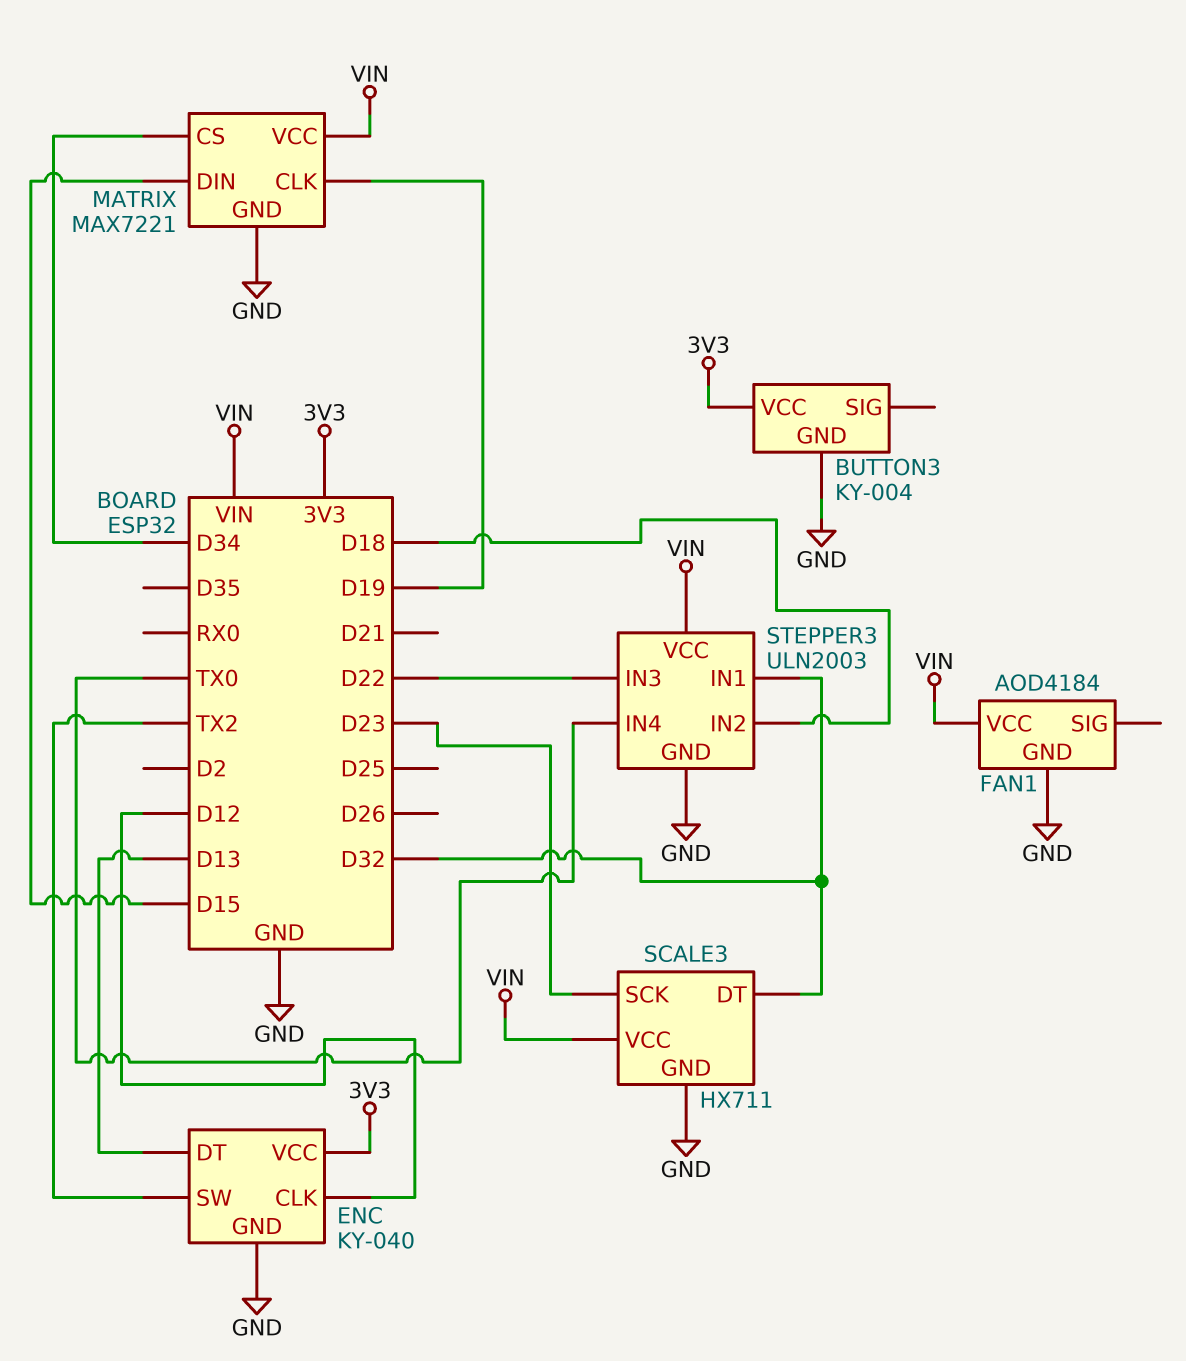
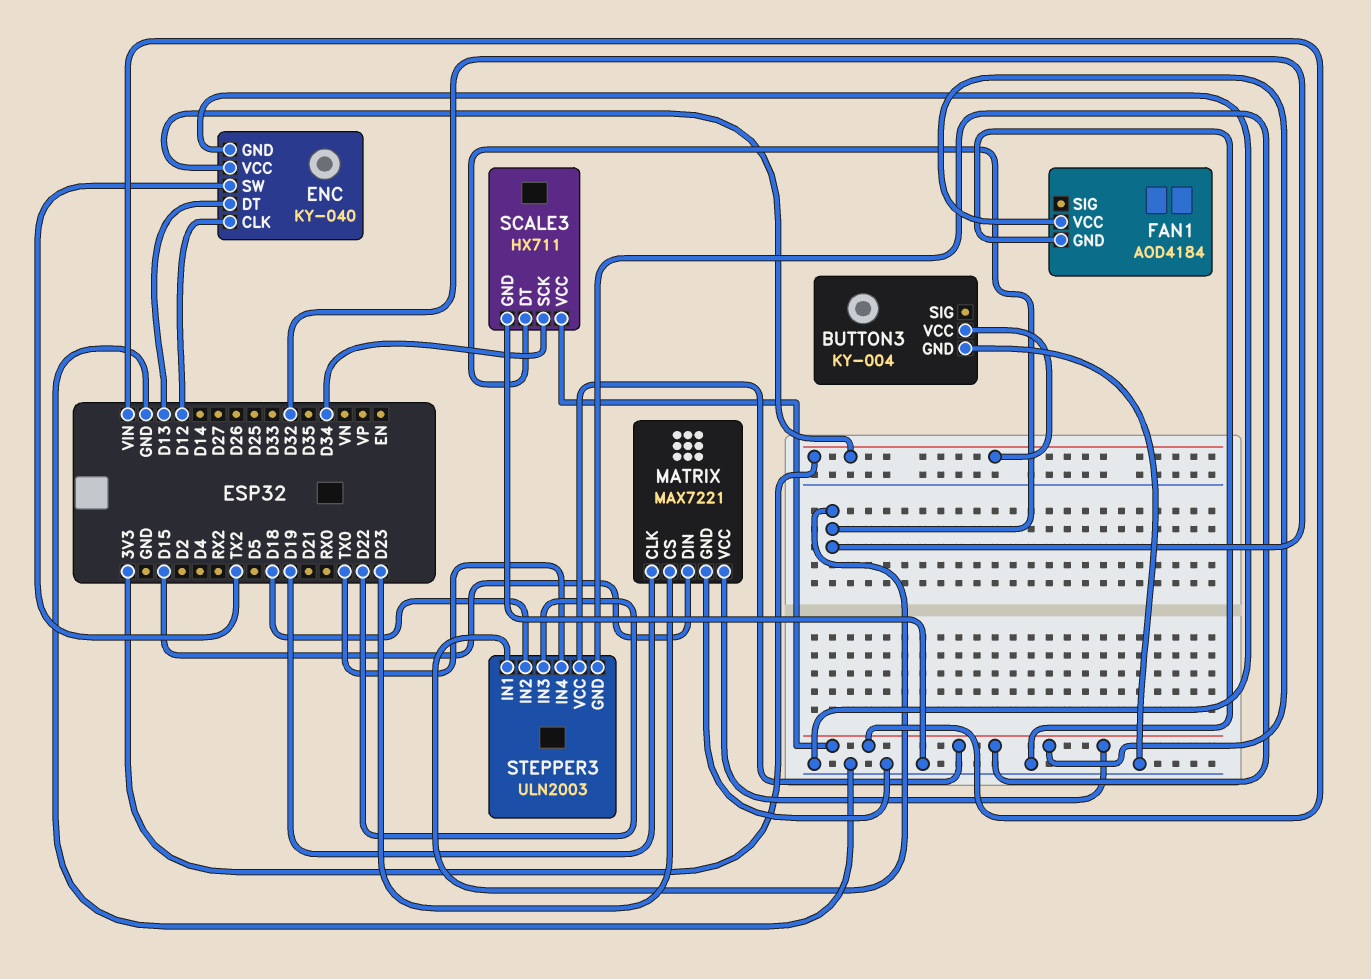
MATRIX pin CS: D34 -> D23
SCALE3 pin SCK: D23 -> D34
STEPPER3 pin GND: GND -> VIN

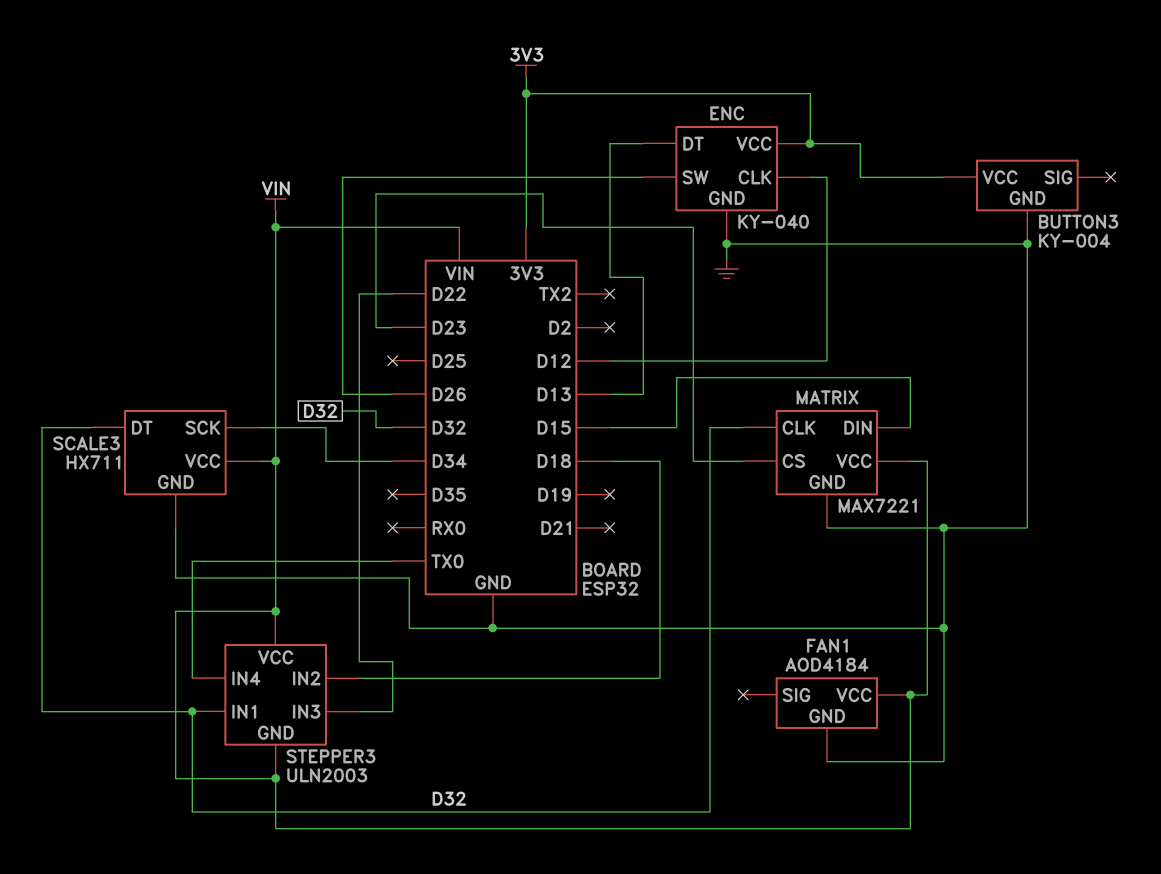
ENC pin SW: TX2 -> D26
MATRIX pin CLK: D19 -> D32

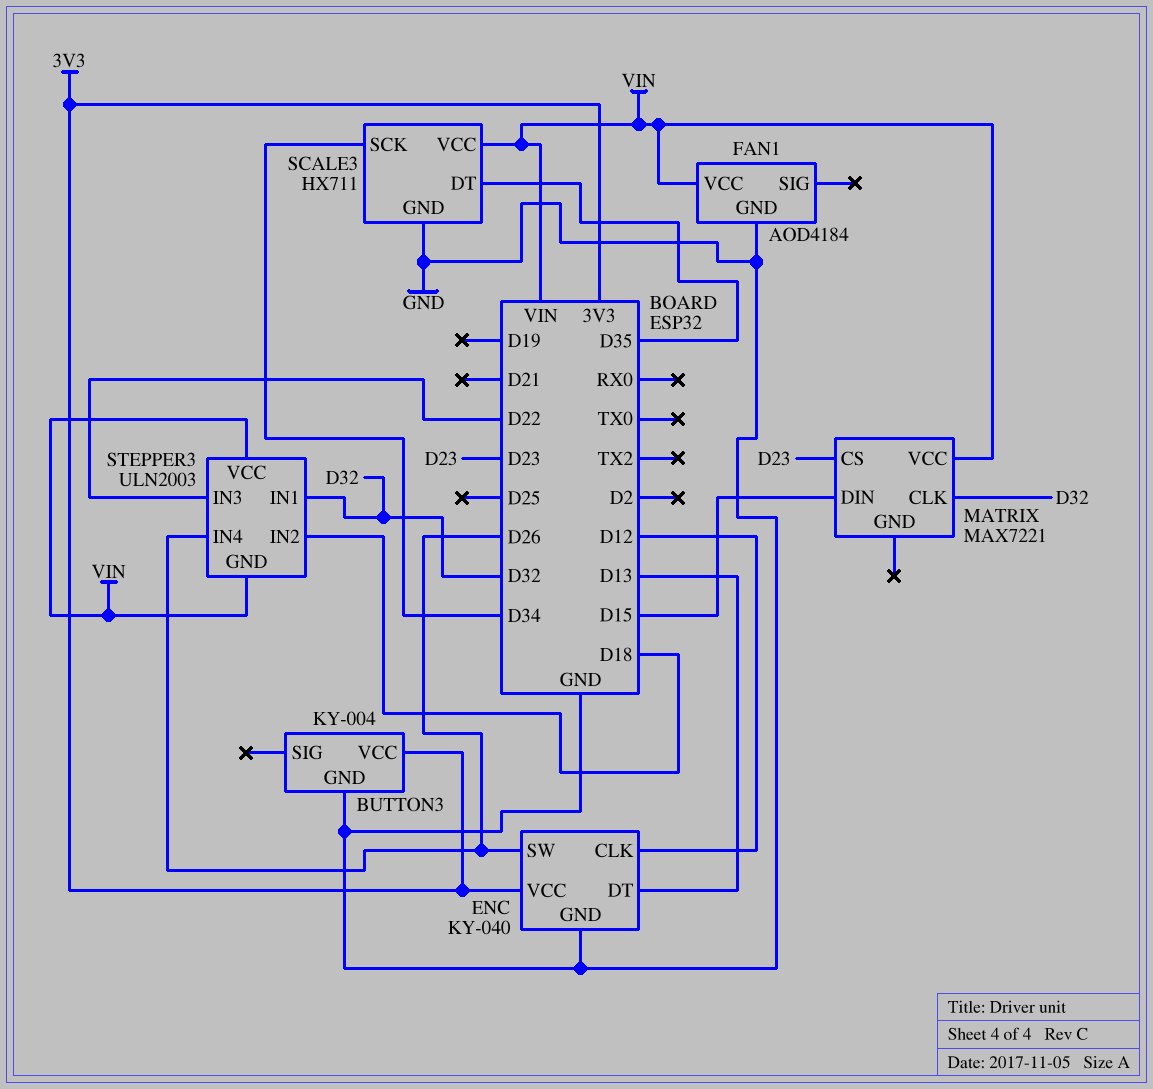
MATRIX pin GND: GND -> none
SCALE3 pin DT: D32 -> D35
STEPPER3 pin IN4: TX0 -> D26

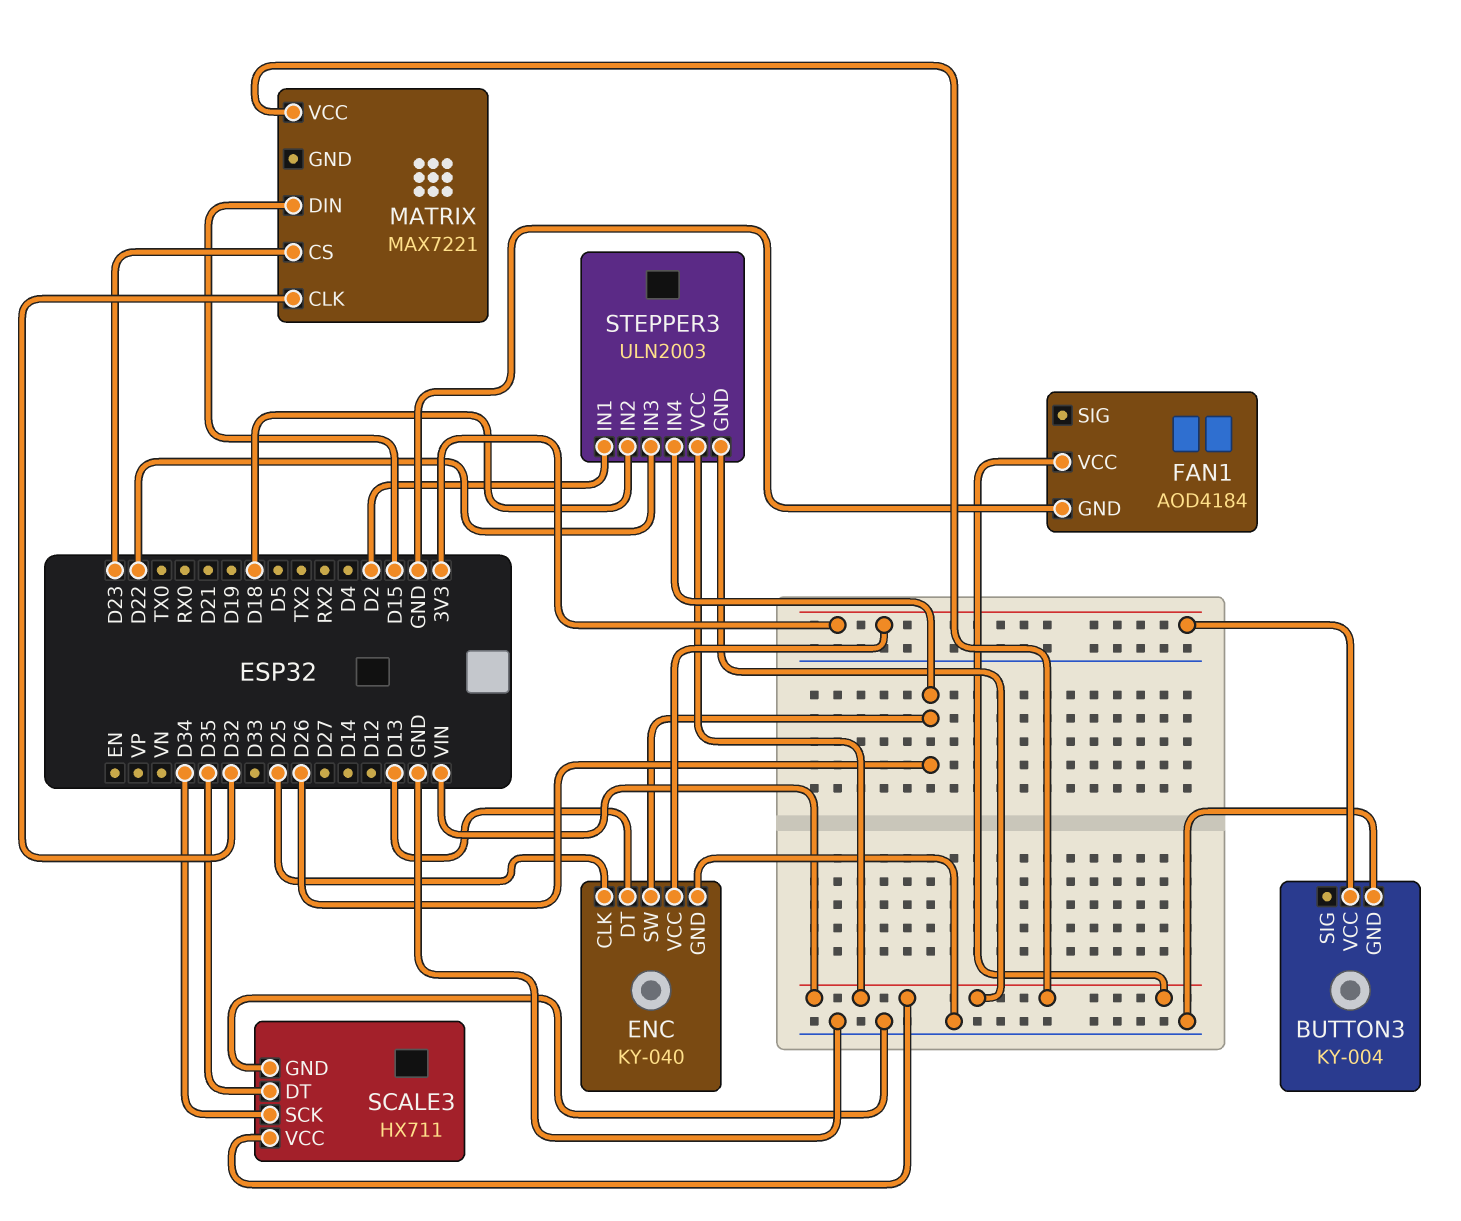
ENC pin CLK: D12 -> D25
STEPPER3 pin IN1: D32 -> D2

